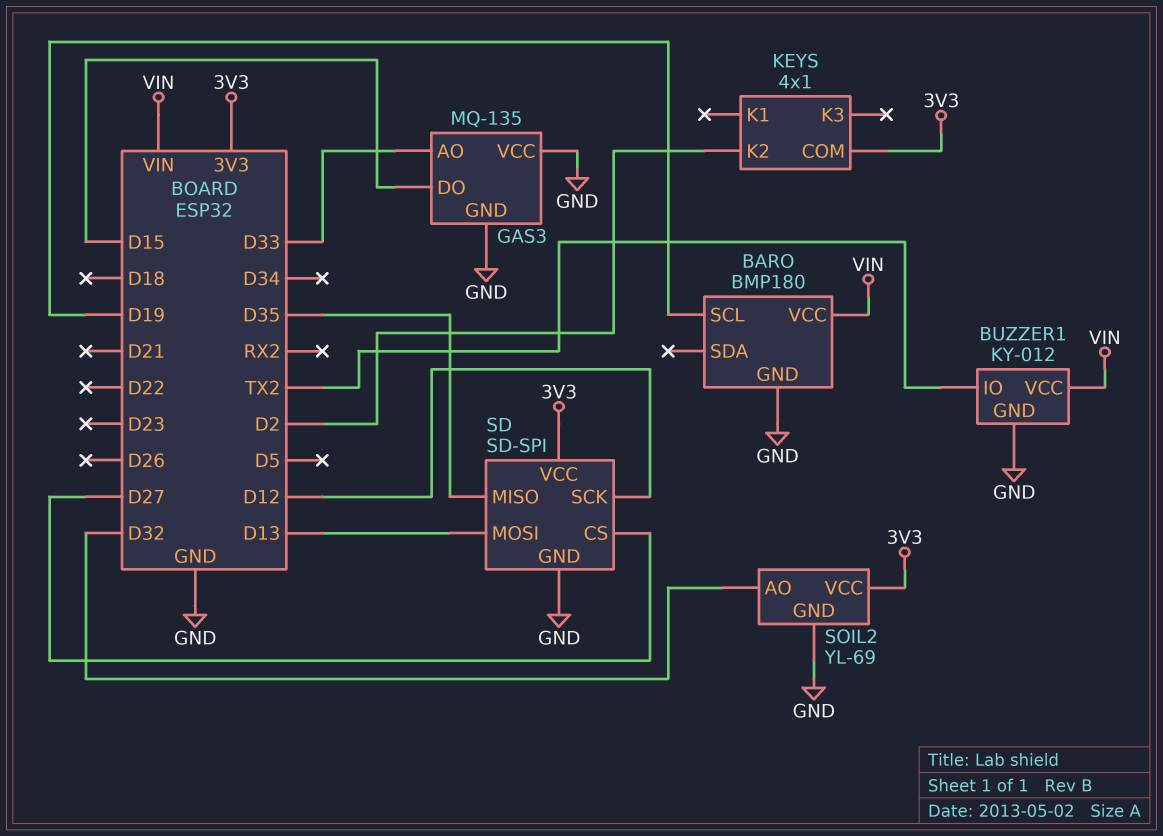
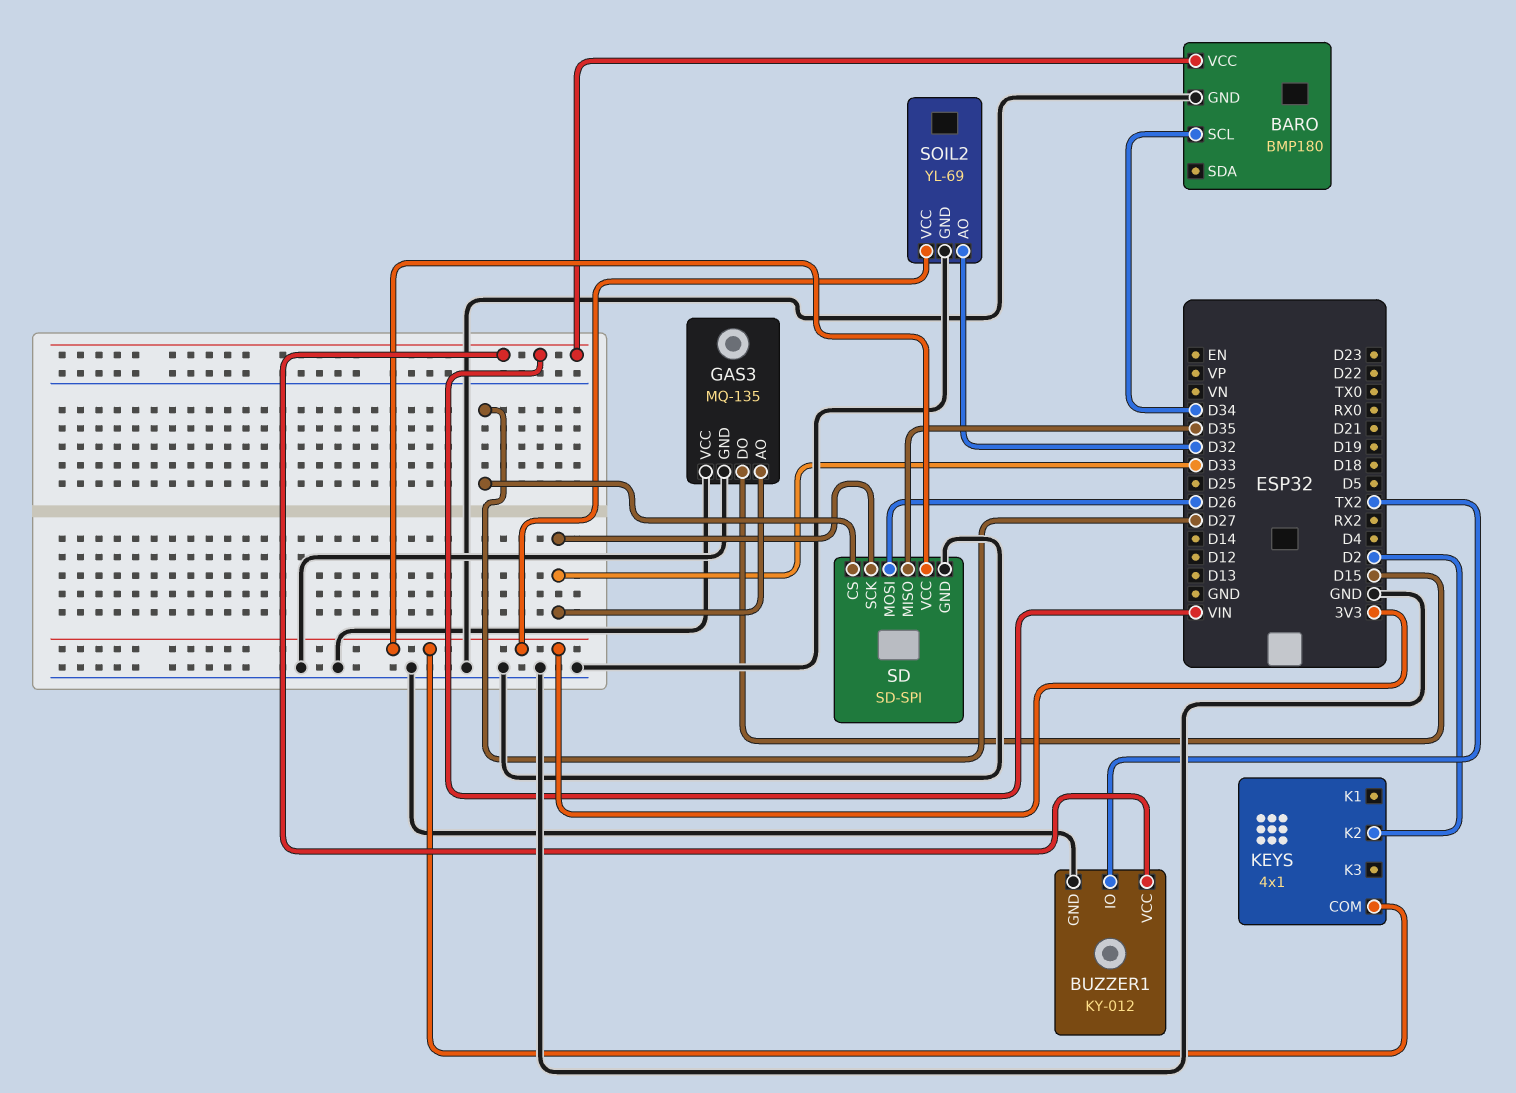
BARO pin SCL: D19 -> D34
SD pin MOSI: D13 -> D26
SD pin SCK: D12 -> D33

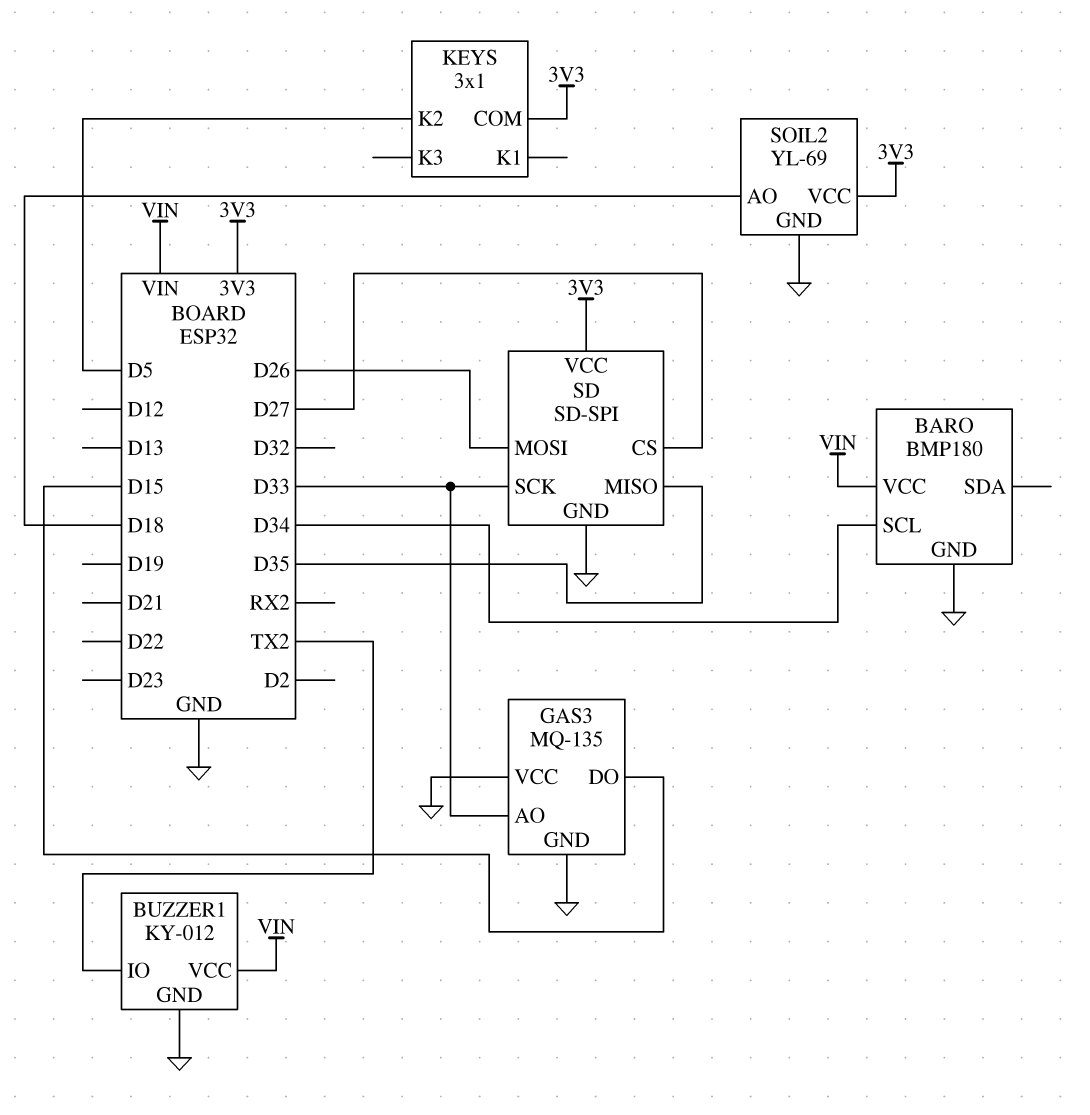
KEYS: 4x1 -> 3x1
KEYS pin K2: D2 -> D5
SOIL2 pin AO: D32 -> D18

